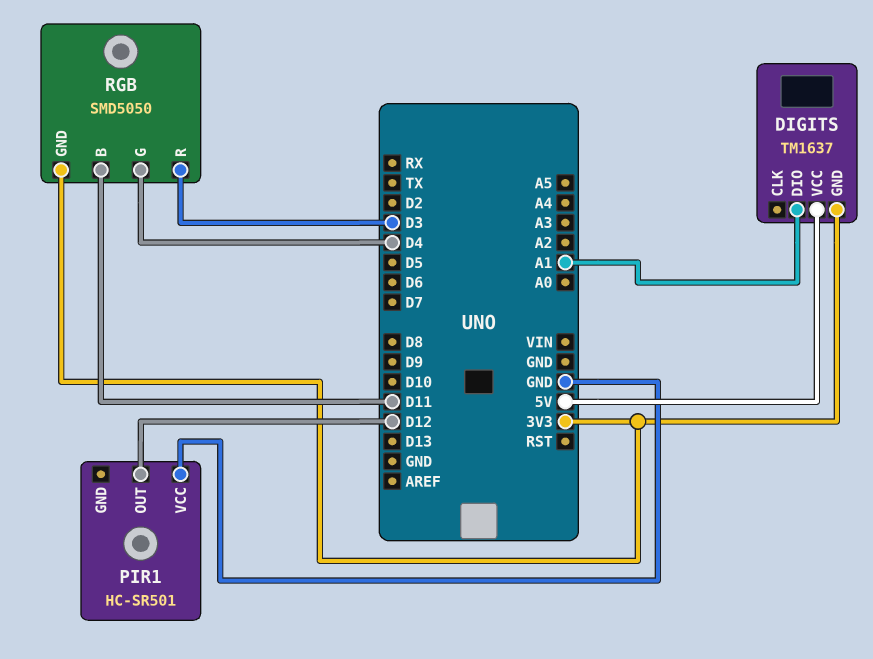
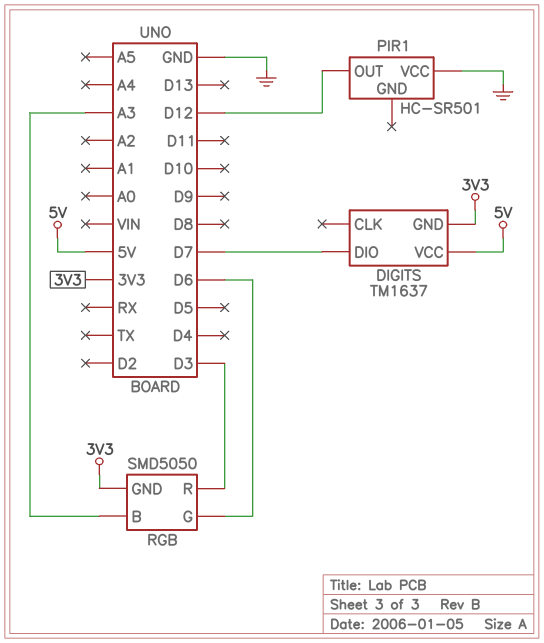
DIGITS pin DIO: A1 -> D7
RGB pin B: D11 -> A3
RGB pin G: D4 -> D6

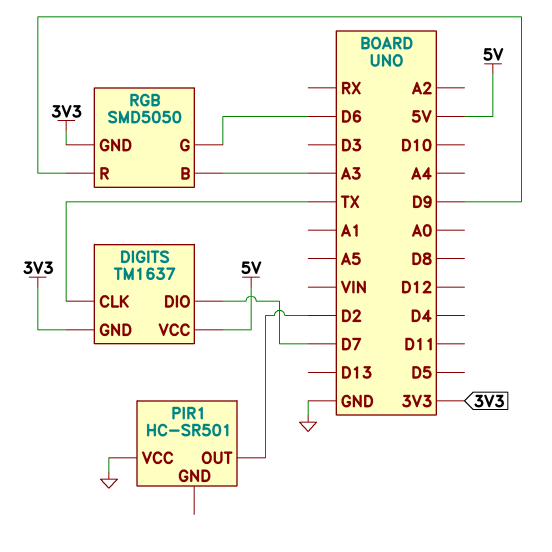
DIGITS pin CLK: none -> TX
PIR1 pin OUT: D12 -> D2
RGB pin R: D3 -> D9

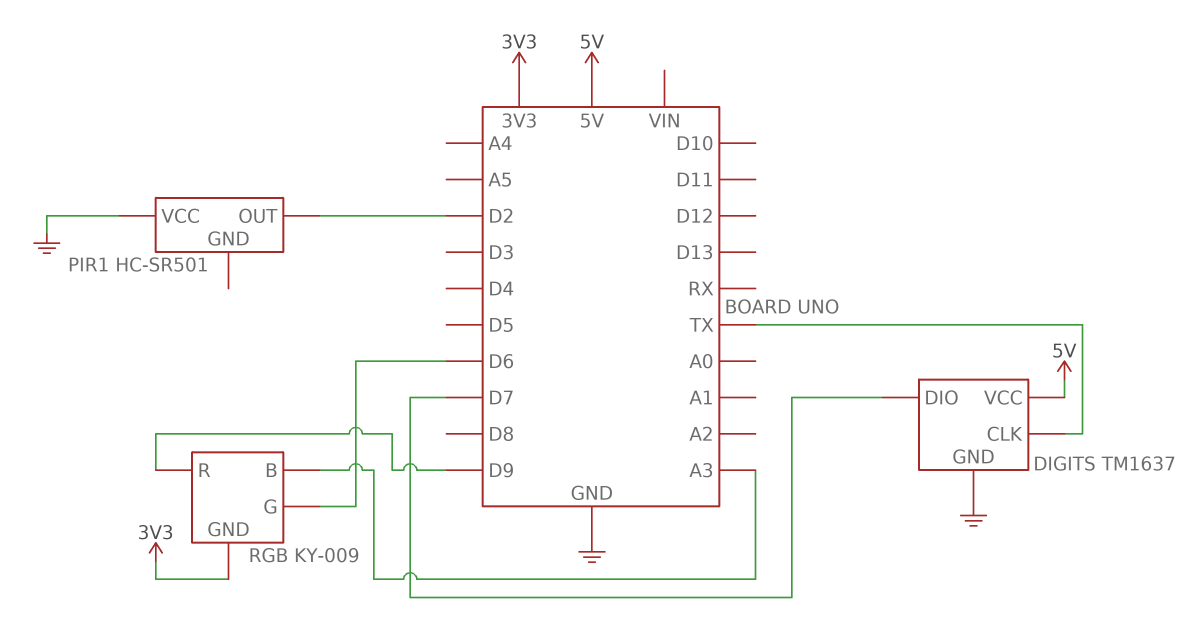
DIGITS pin GND: 3V3 -> GND
RGB: SMD5050 -> KY-009

